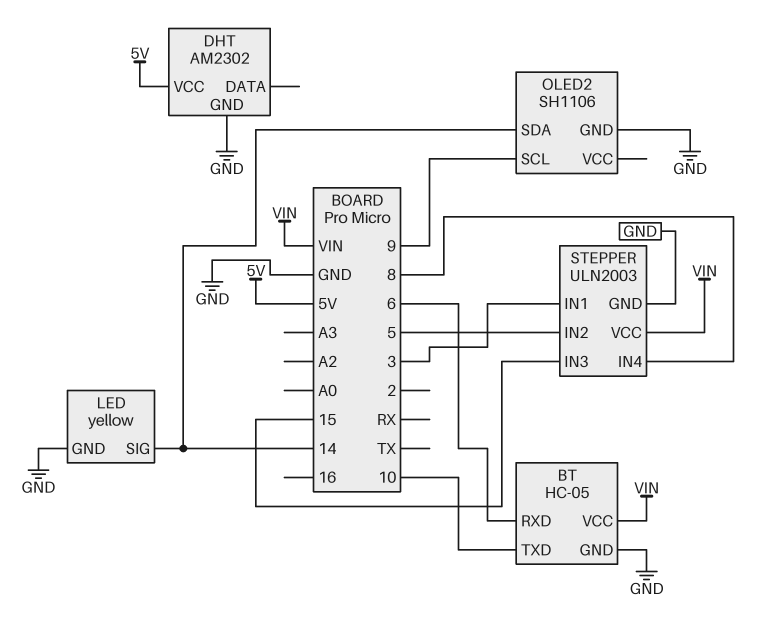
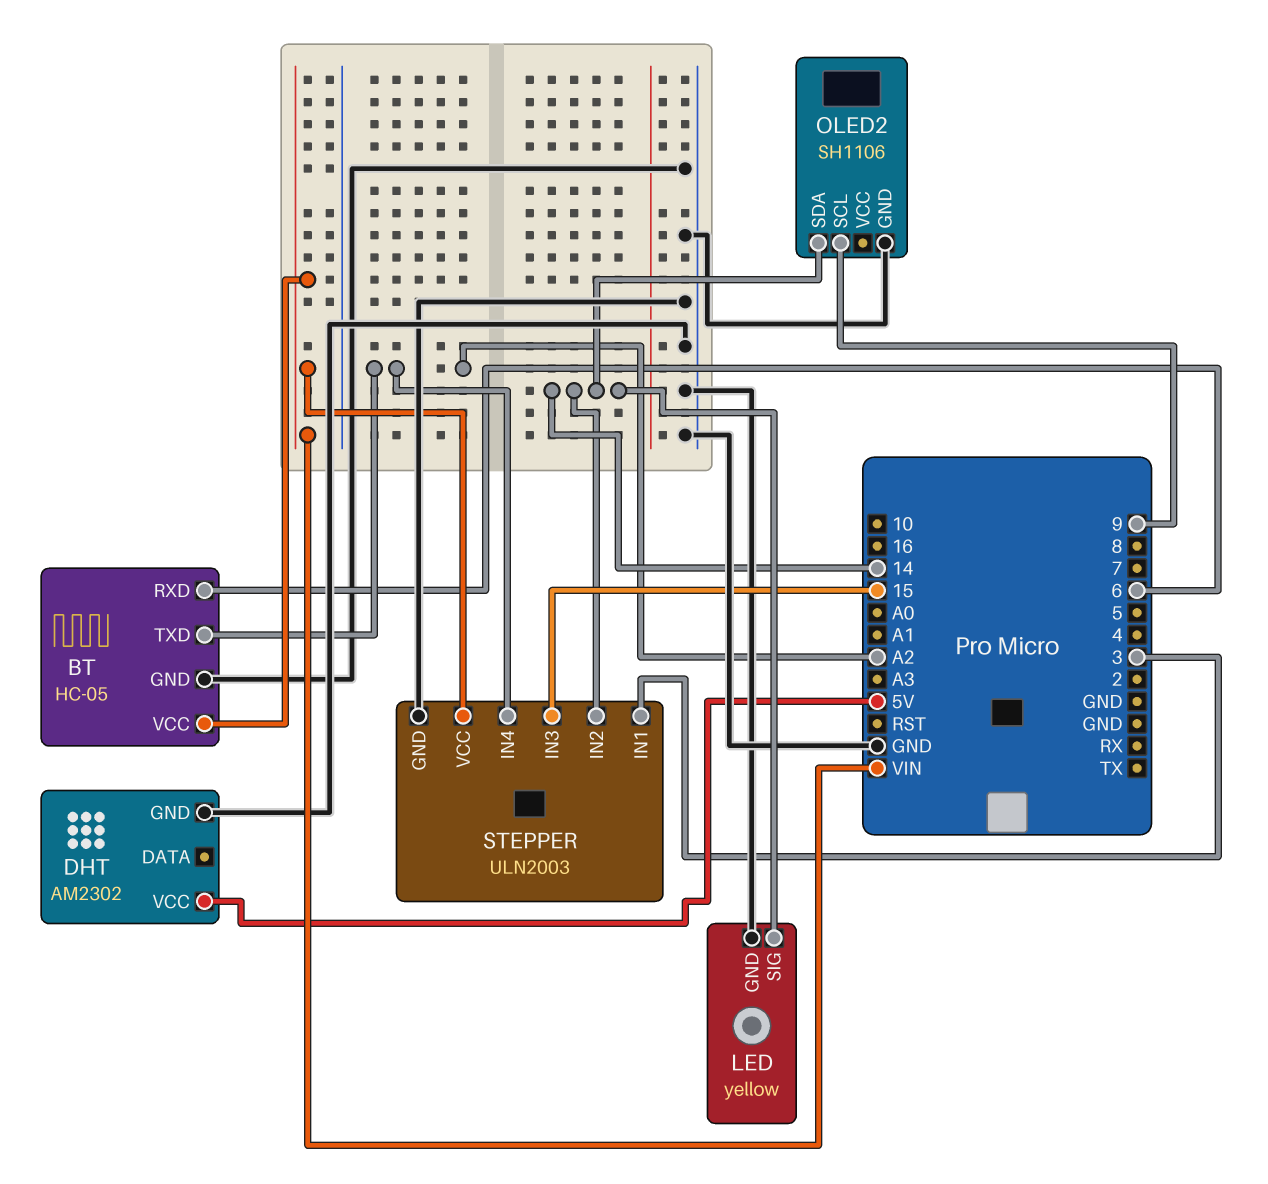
BT pin TXD: 10 -> A2
STEPPER pin IN2: 5 -> 14
STEPPER pin IN4: 8 -> A2

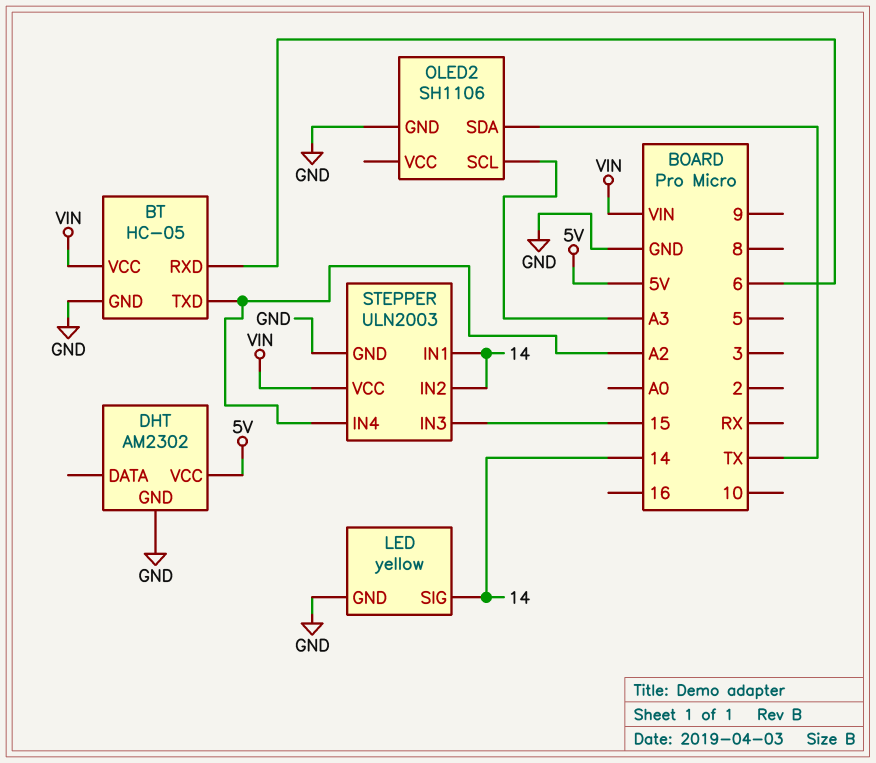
OLED2 pin SCL: 9 -> A3
OLED2 pin SDA: 14 -> TX
STEPPER pin IN1: 3 -> 14

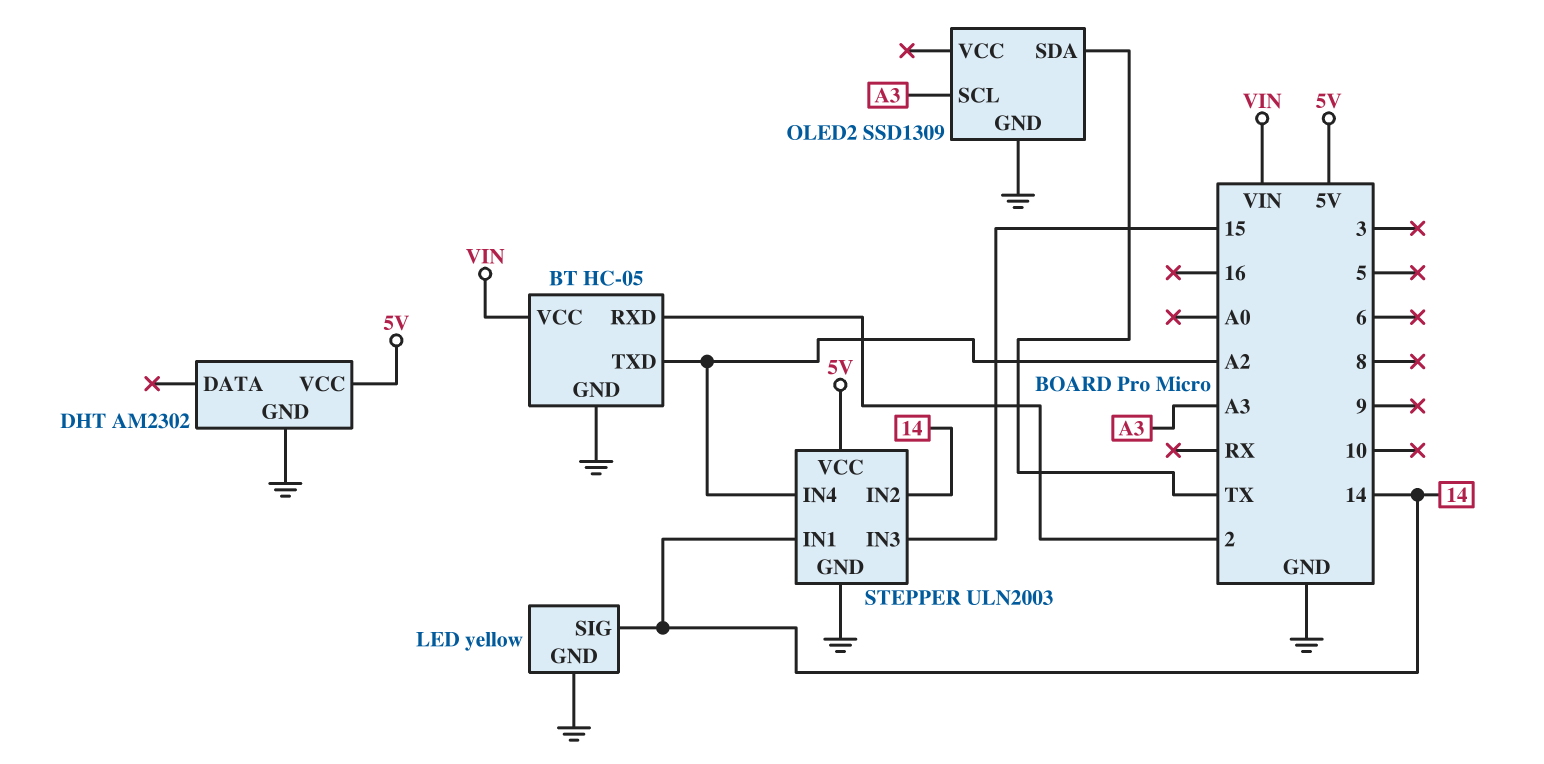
BT pin RXD: 6 -> 2
OLED2: SH1106 -> SSD1309
STEPPER pin VCC: VIN -> 5V

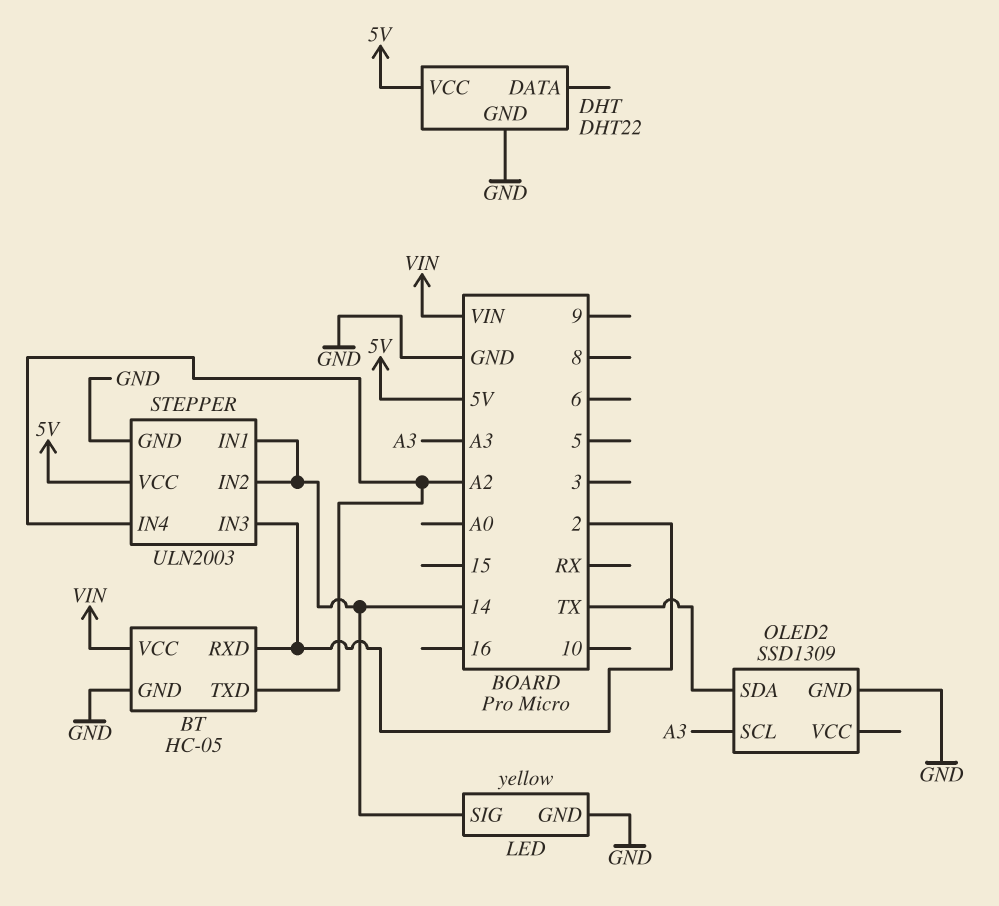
DHT: AM2302 -> DHT22
STEPPER pin IN3: 15 -> 2

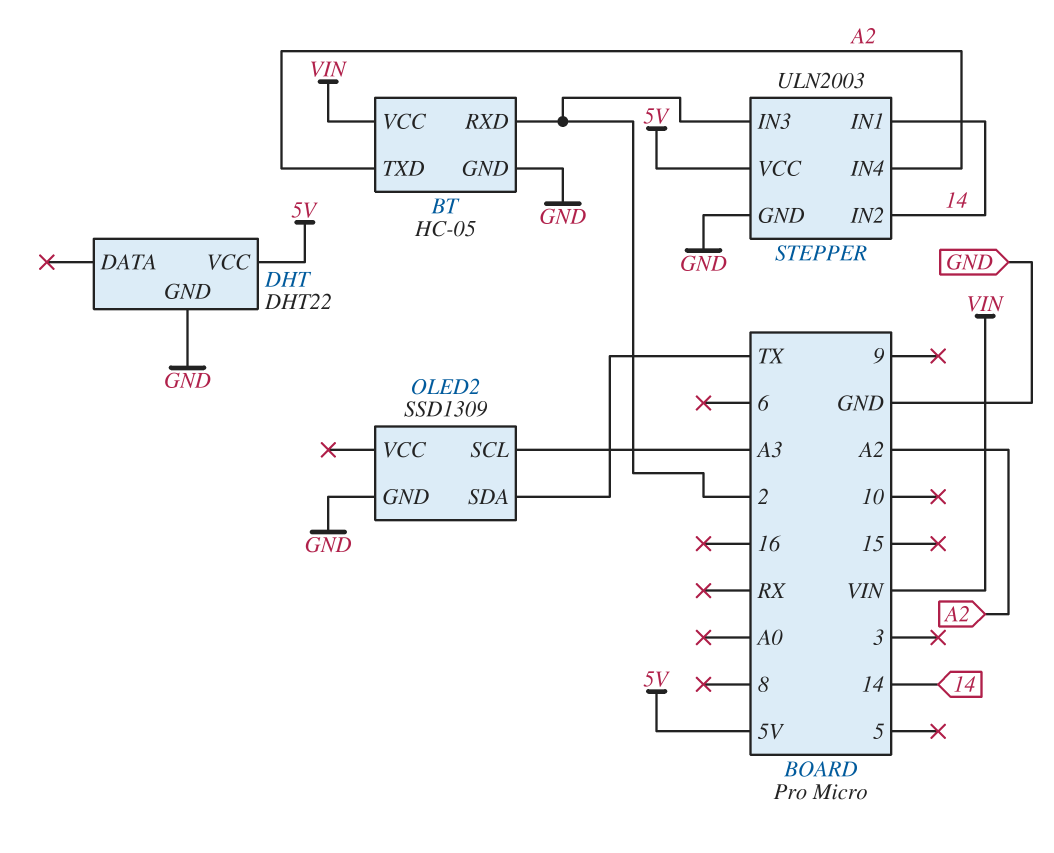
LED: yellow -> none
LED pin GND: GND -> none
LED pin SIG: 14 -> none

